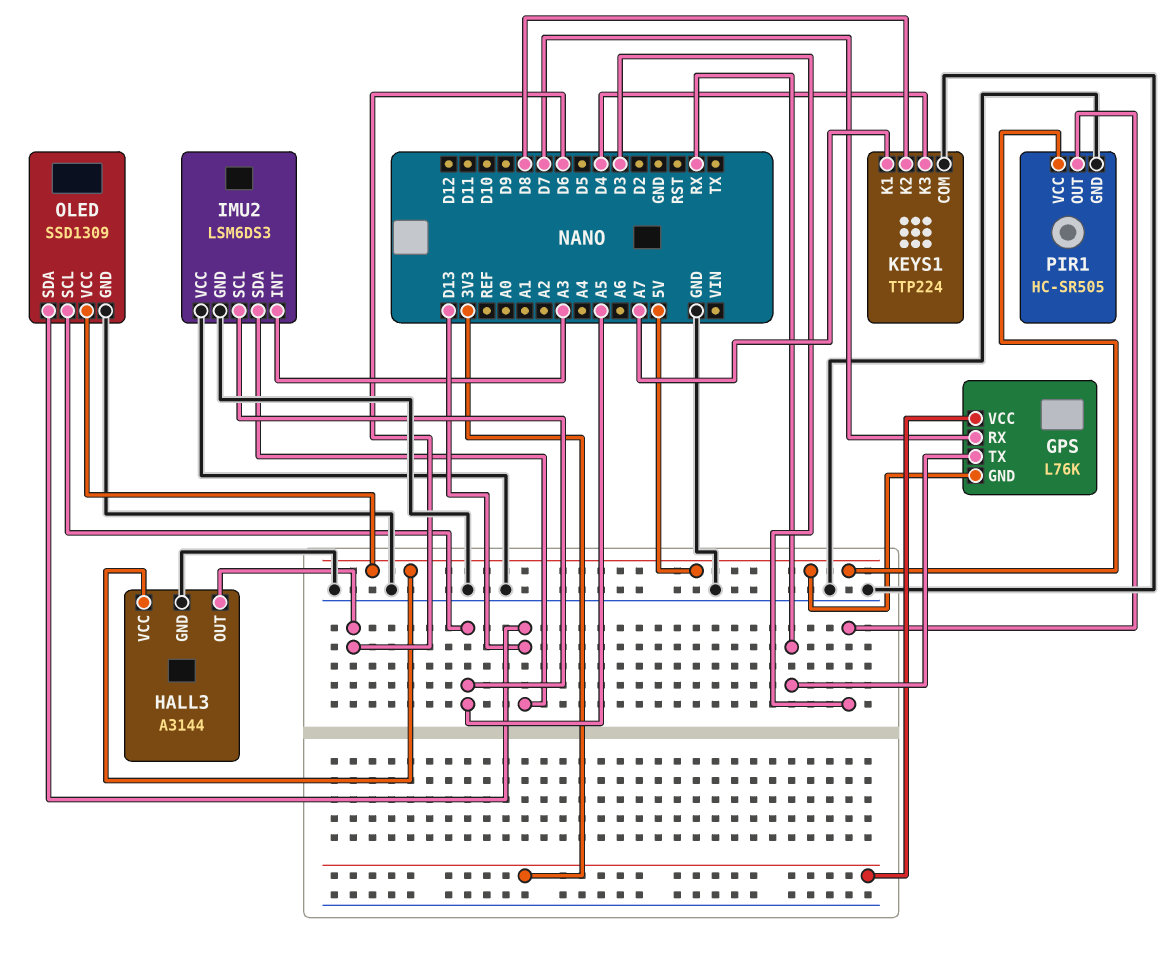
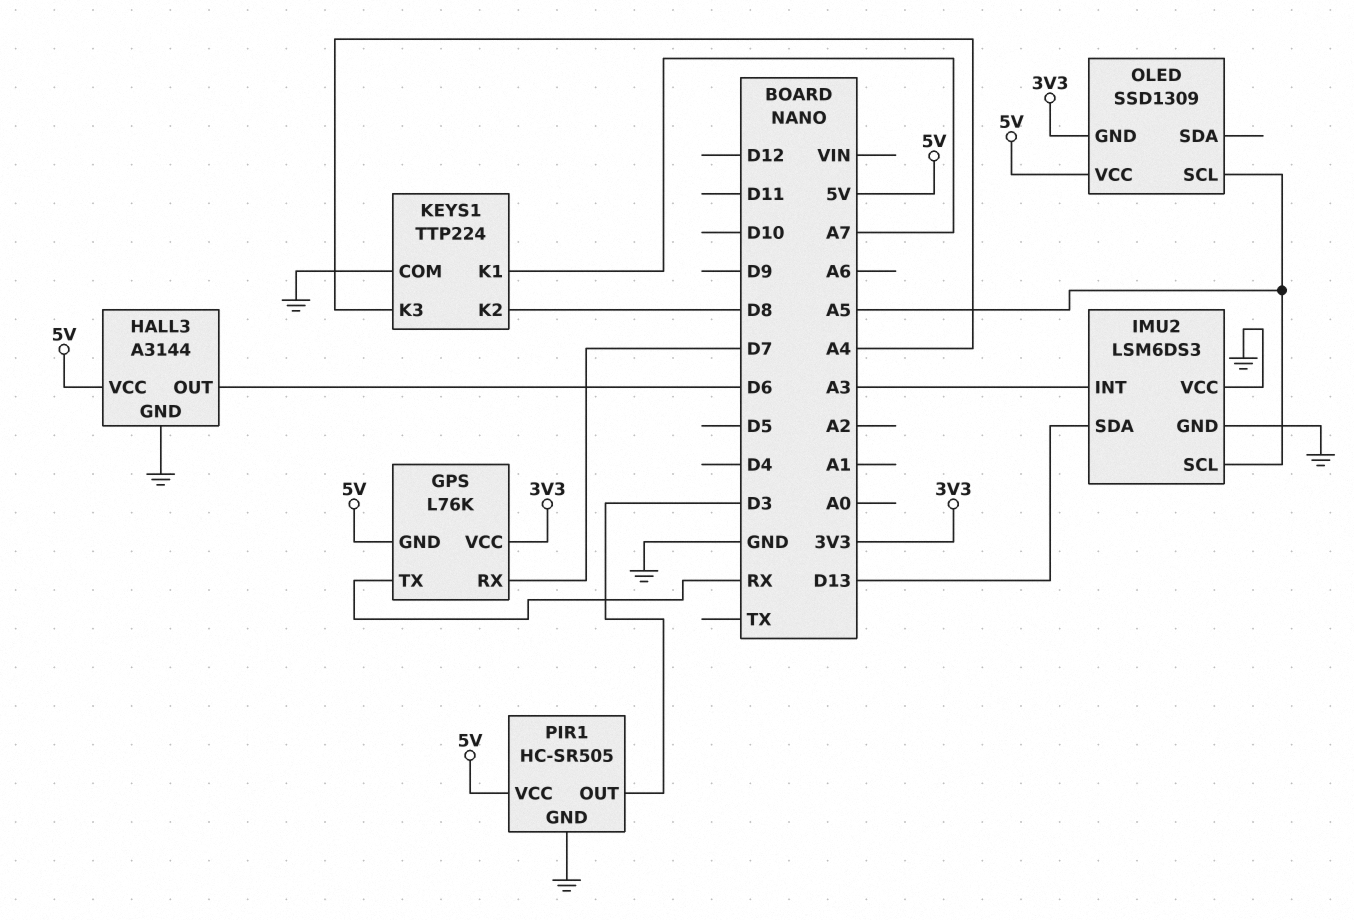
KEYS1 pin K3: D4 -> A4
OLED pin GND: GND -> 3V3
OLED pin SDA: D13 -> none

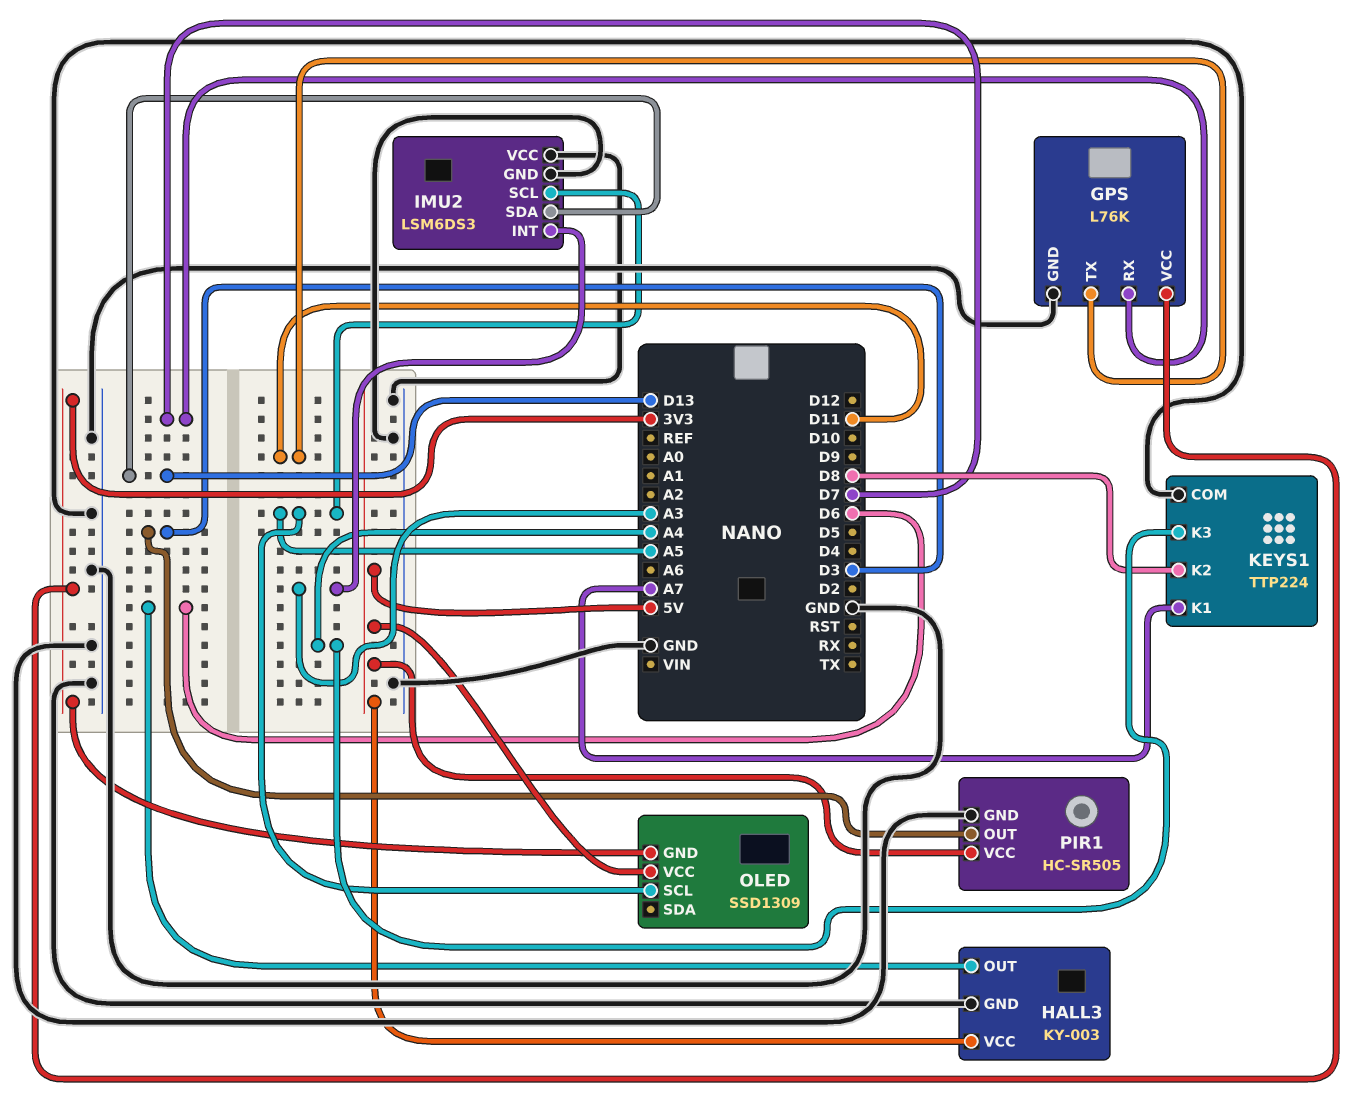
GPS pin GND: 5V -> GND
GPS pin TX: RX -> D11
HALL3: A3144 -> KY-003

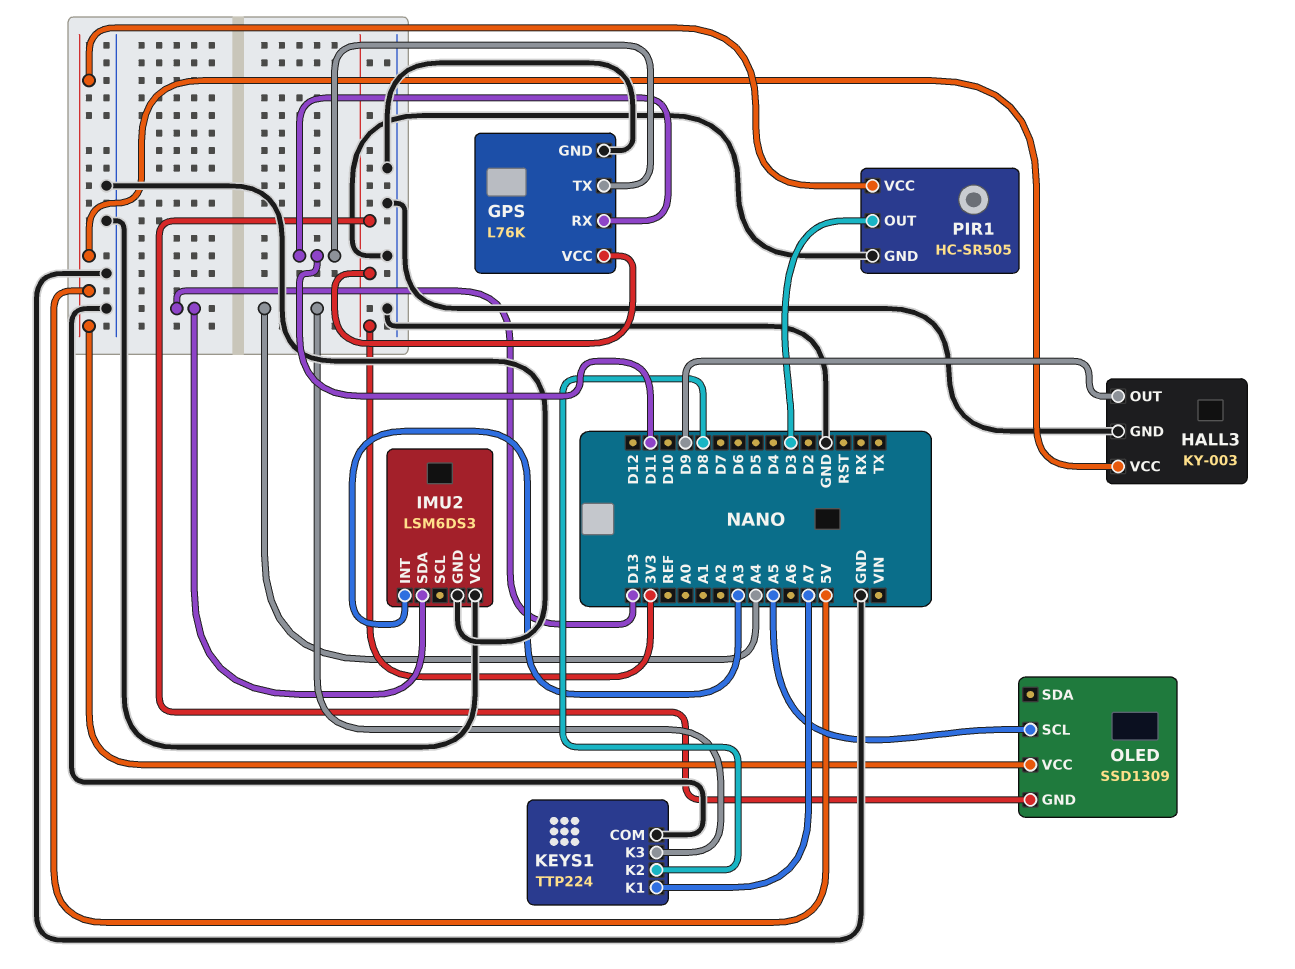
GPS pin RX: D7 -> D11
HALL3 pin OUT: D6 -> D9
IMU2 pin SCL: A5 -> none

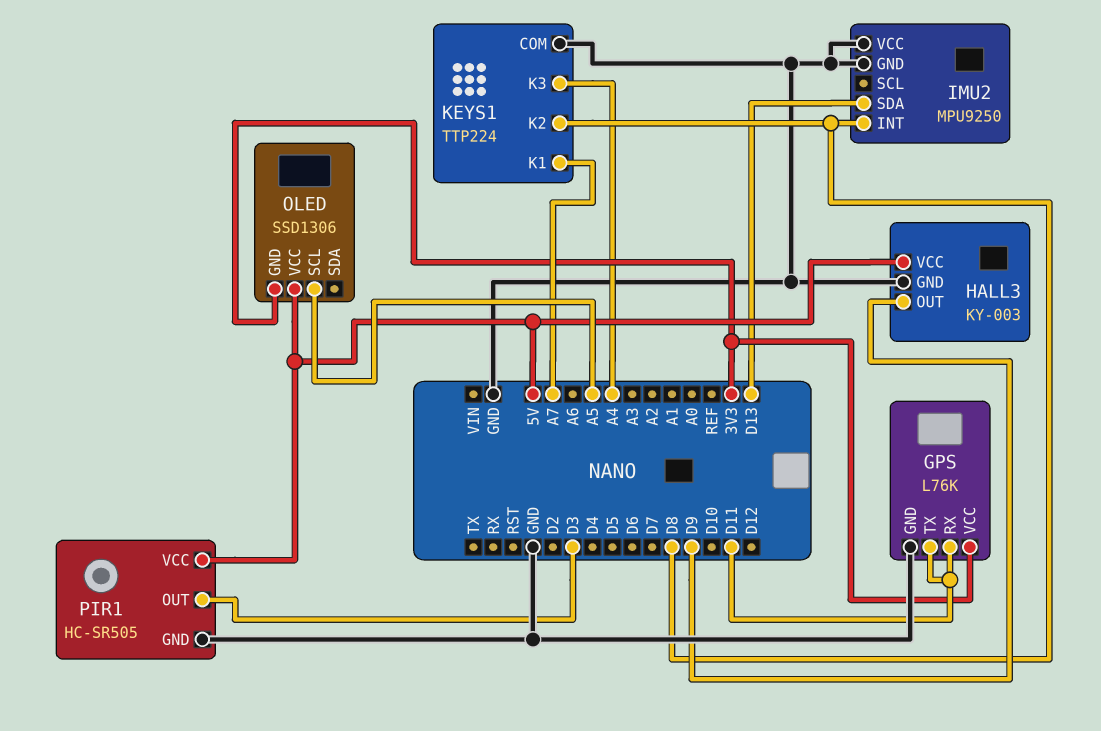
IMU2: LSM6DS3 -> MPU9250
IMU2 pin INT: A3 -> D8
OLED: SSD1309 -> SSD1306

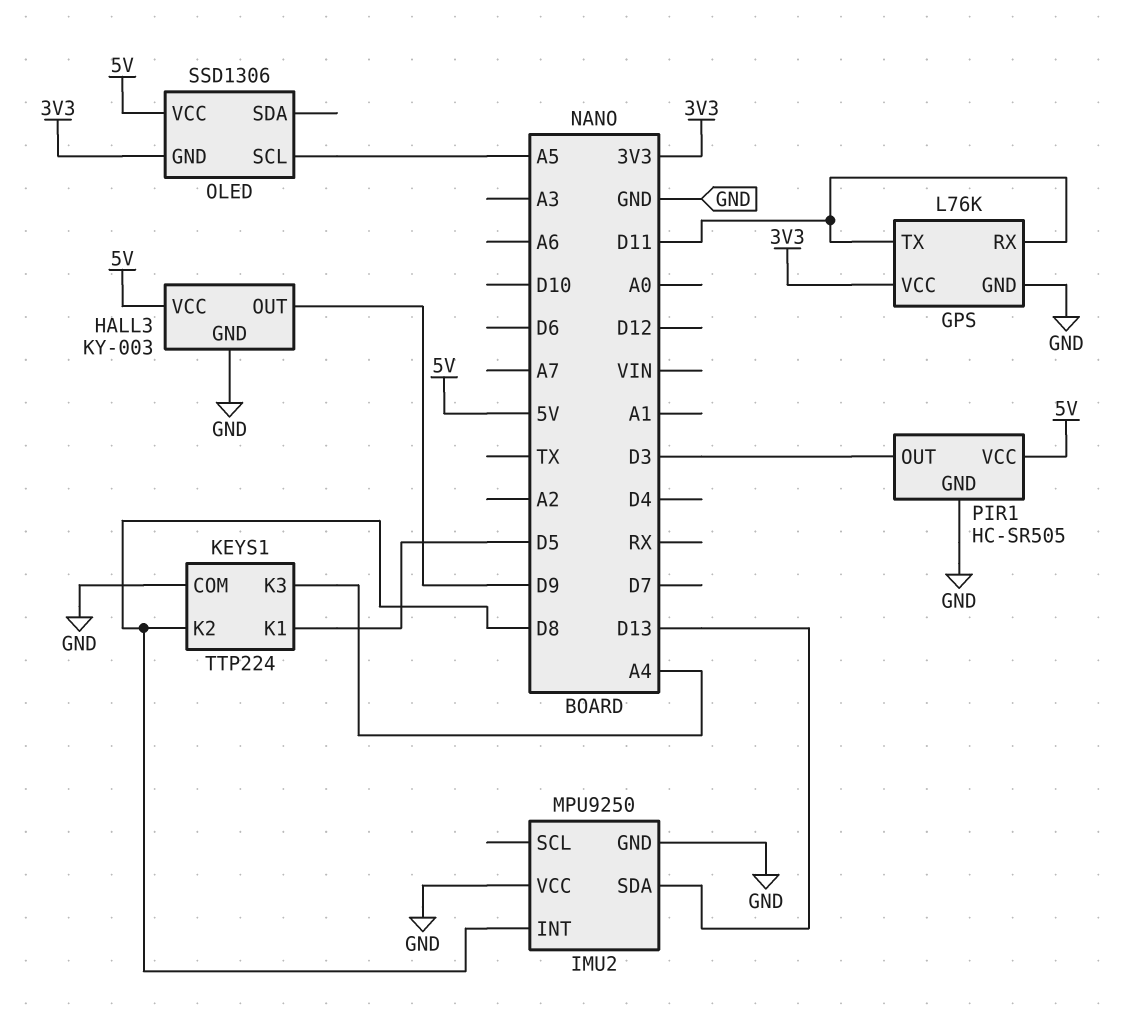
KEYS1 pin K1: A7 -> D5

